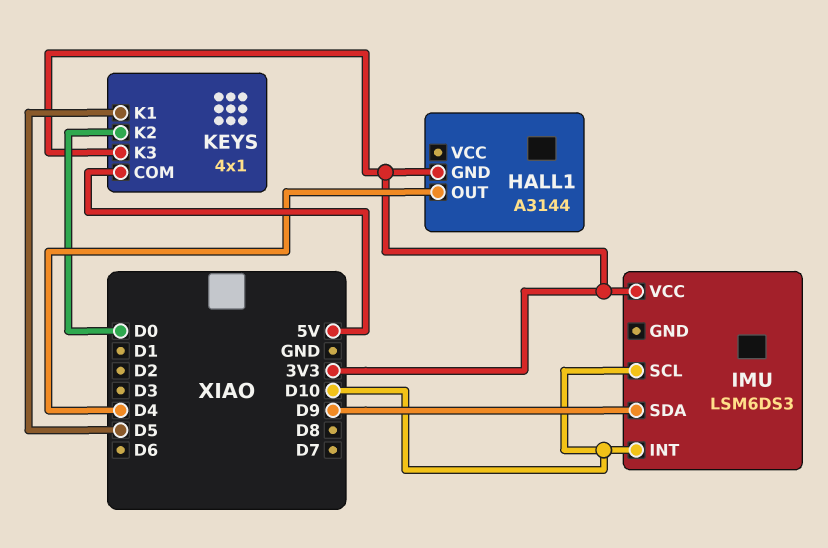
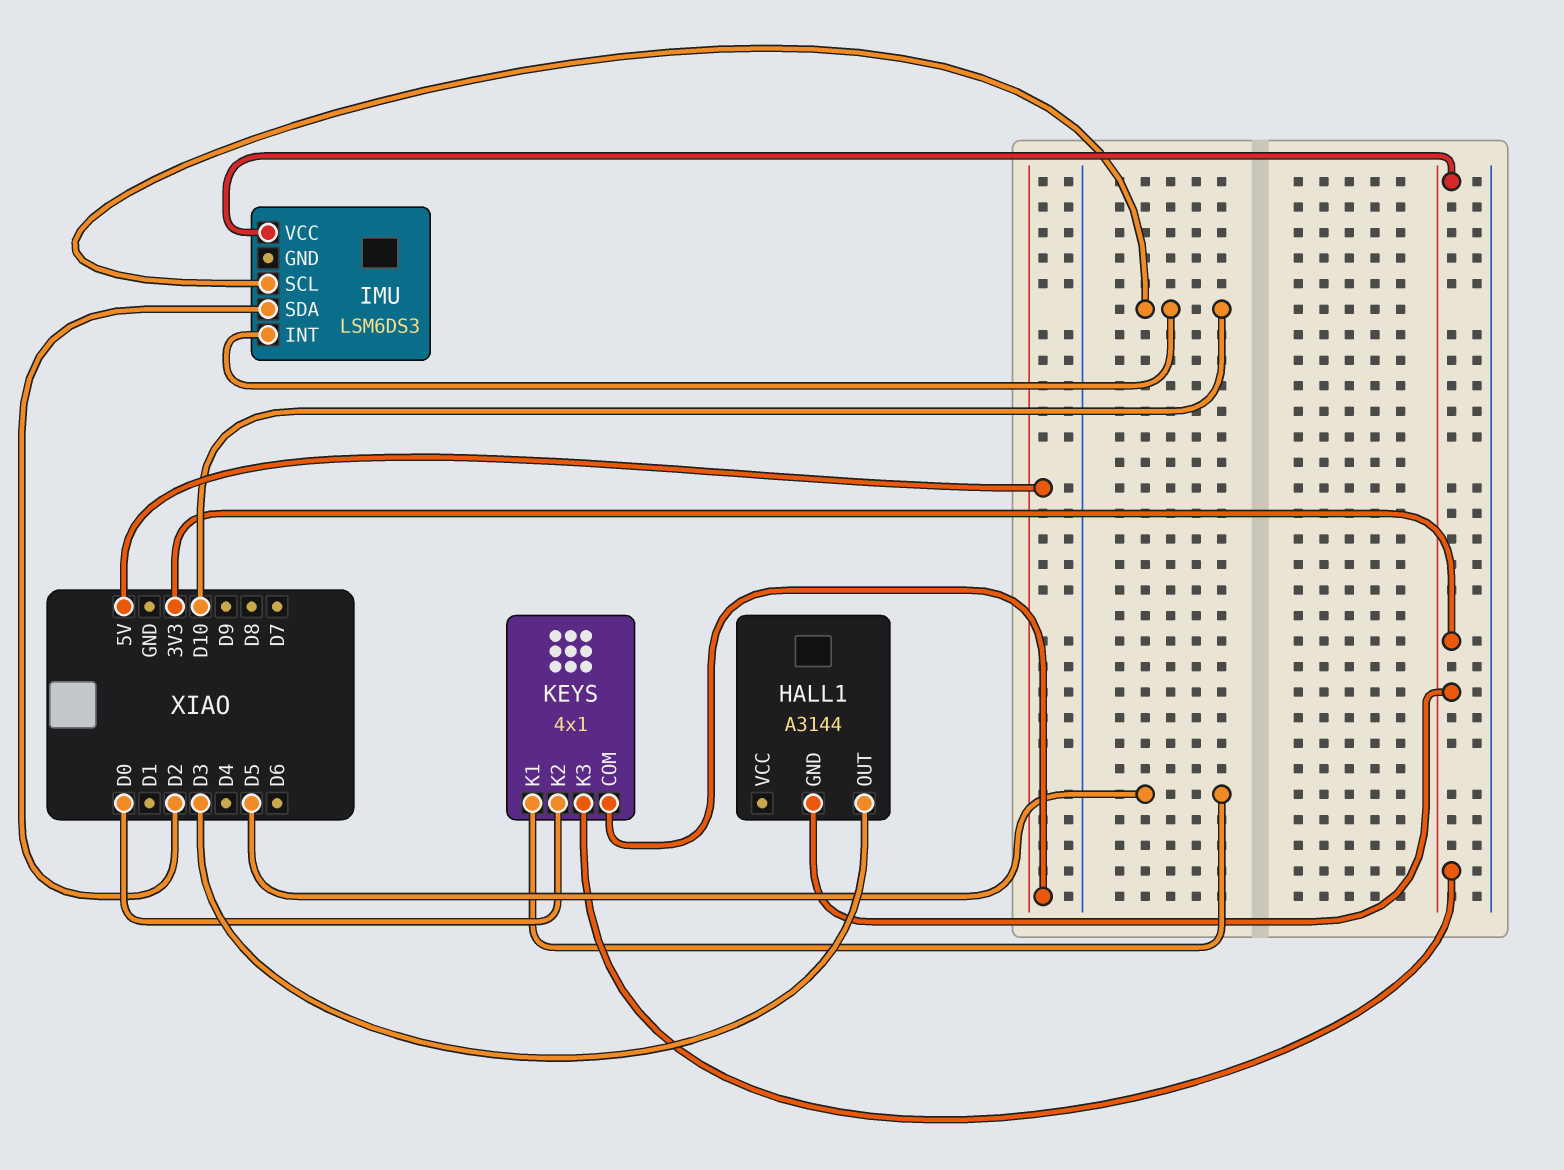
HALL1 pin OUT: D4 -> D3
IMU pin SDA: D9 -> D2

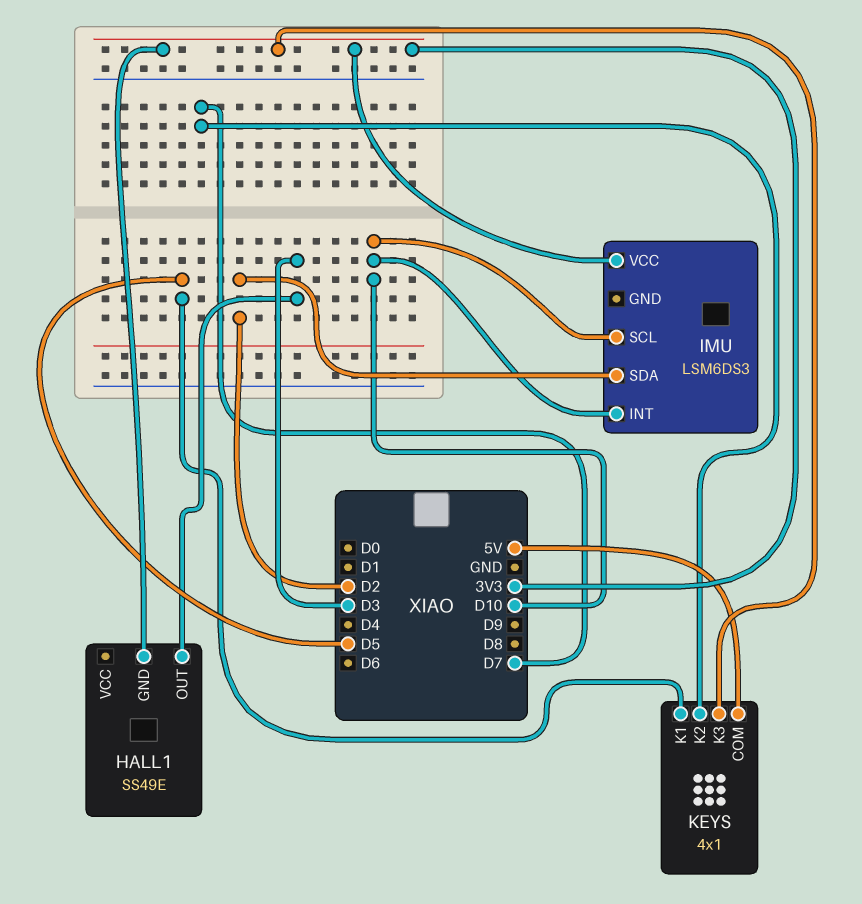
HALL1: A3144 -> SS49E
KEYS pin K2: D0 -> D7

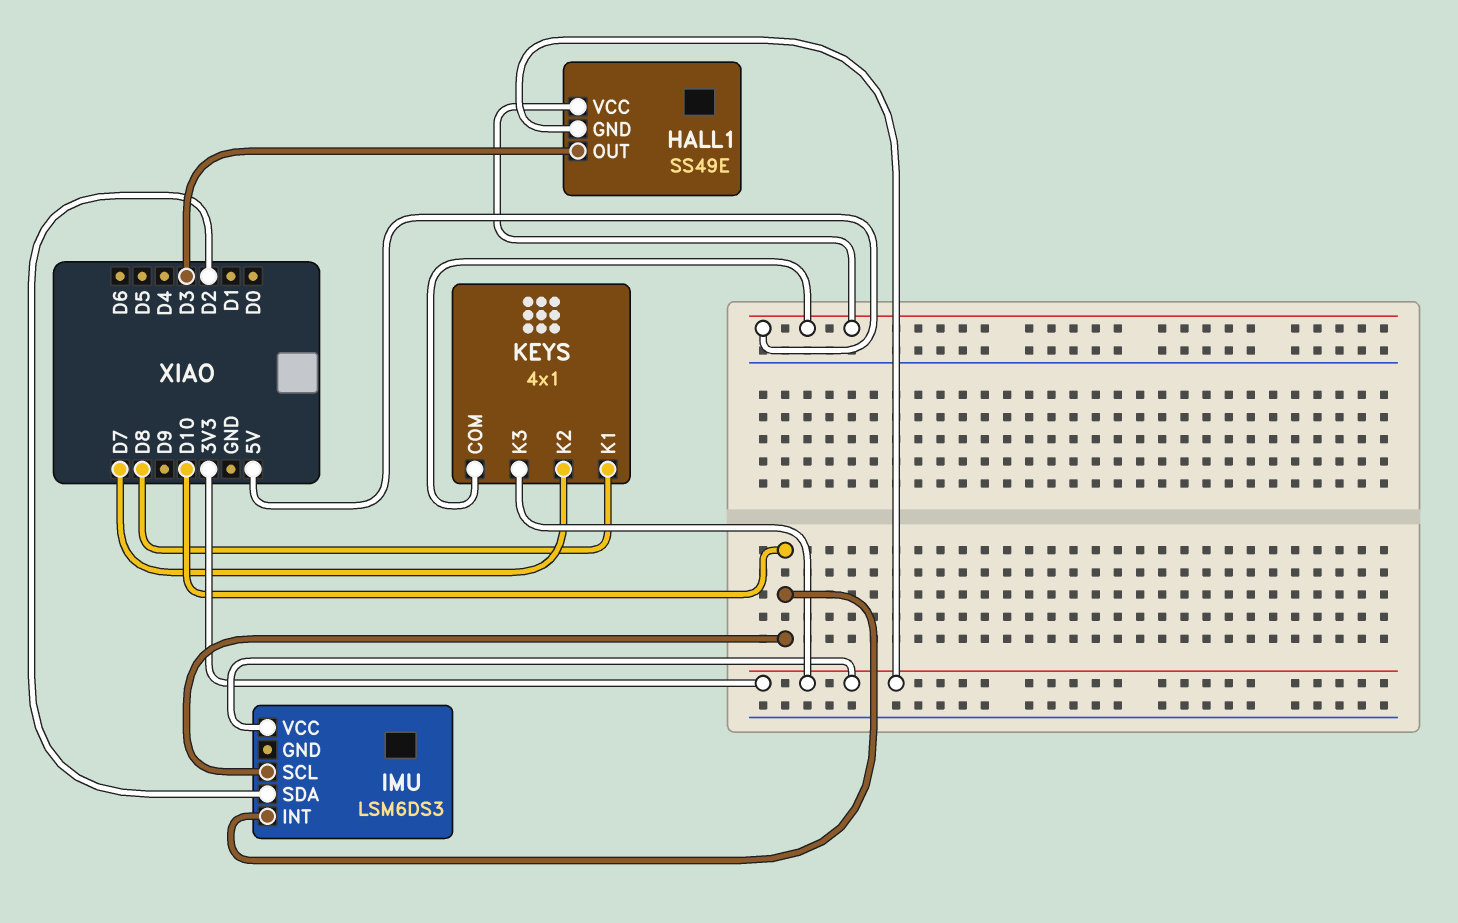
HALL1 pin VCC: none -> 5V
KEYS pin K1: D5 -> D8

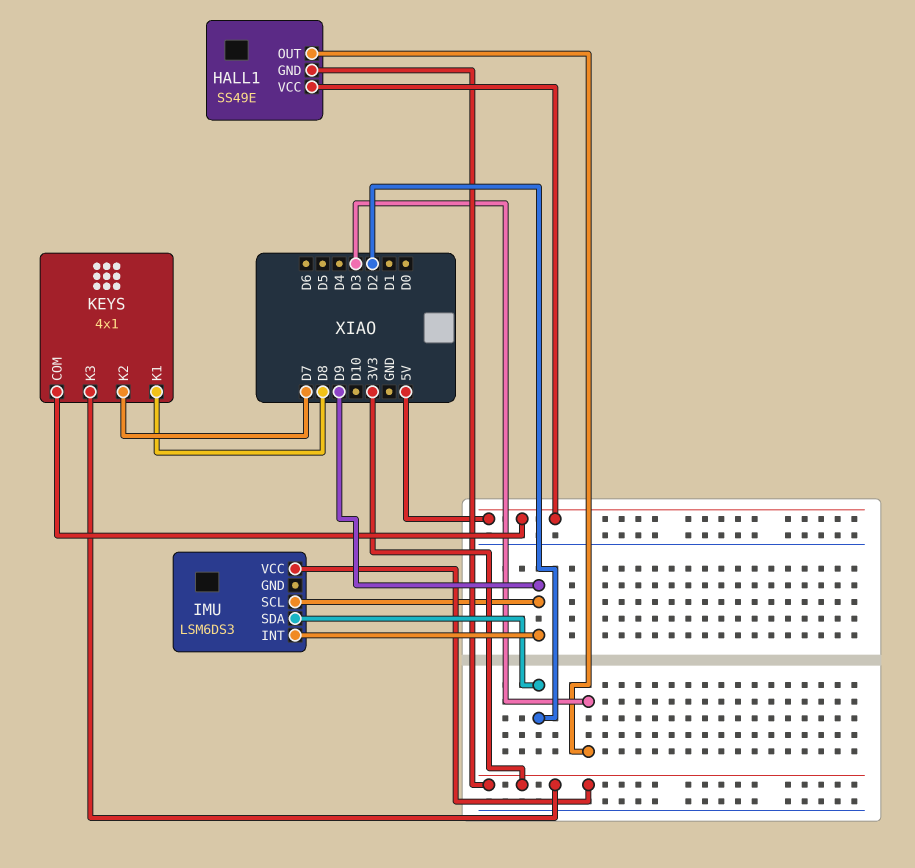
IMU pin INT: D10 -> D9
IMU pin SCL: D10 -> D9

